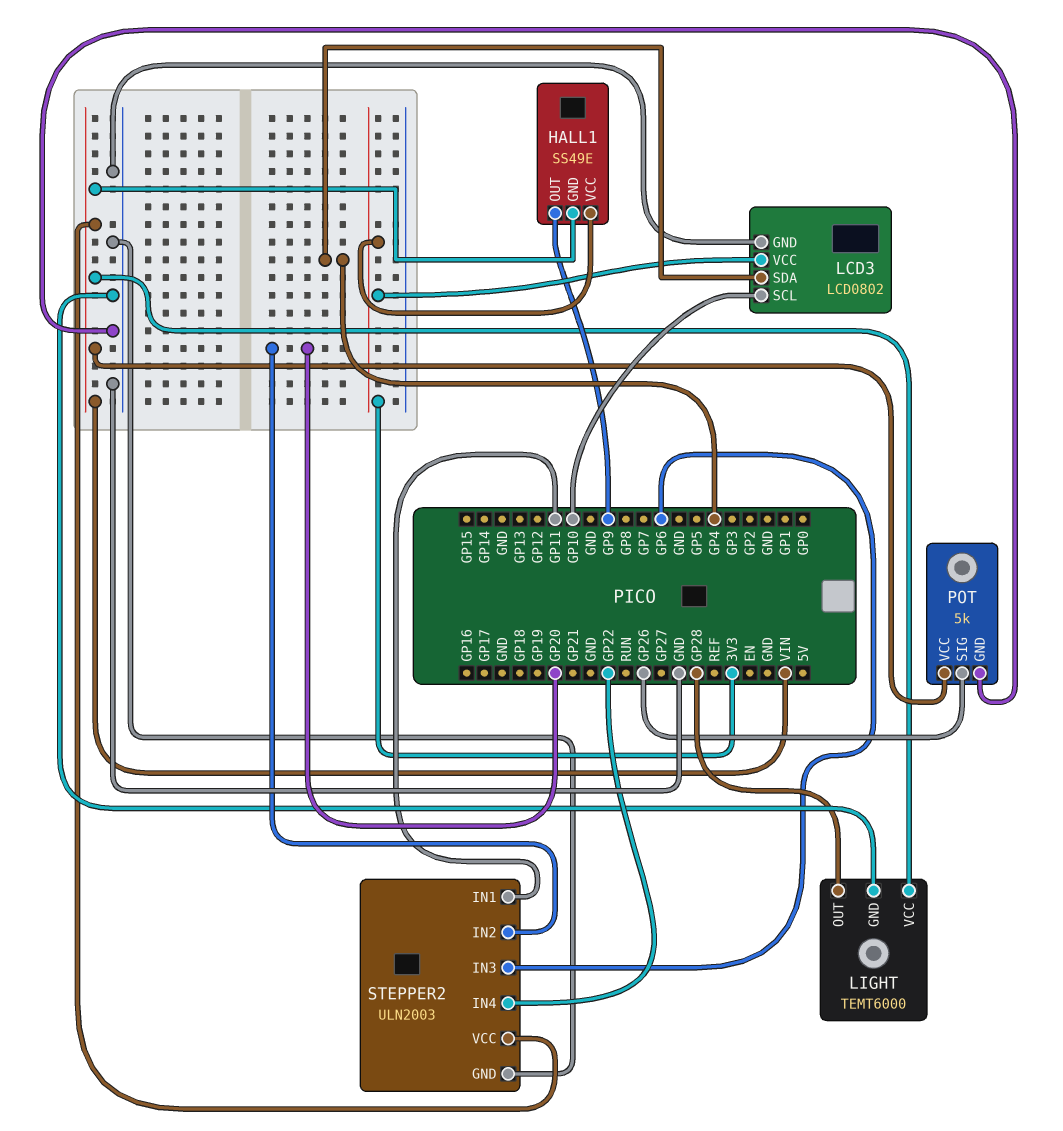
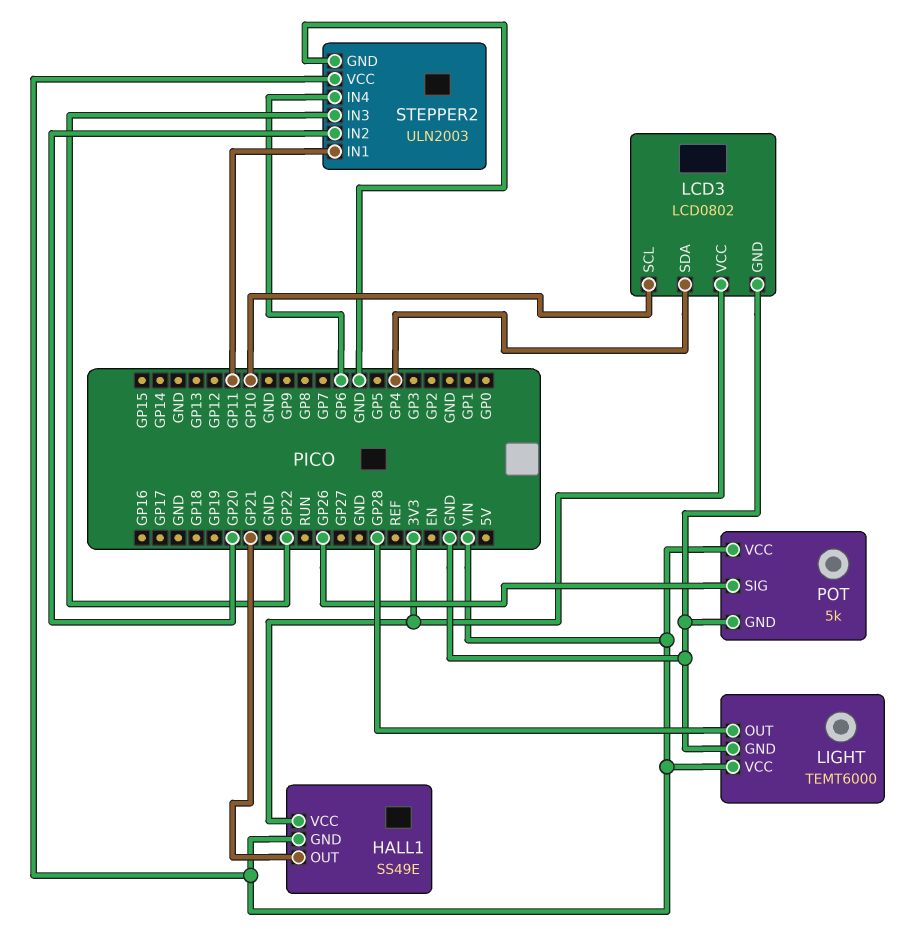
HALL1 pin OUT: GP9 -> GP21
STEPPER2 pin IN3: GP6 -> GP22
STEPPER2 pin IN4: GP22 -> GP6

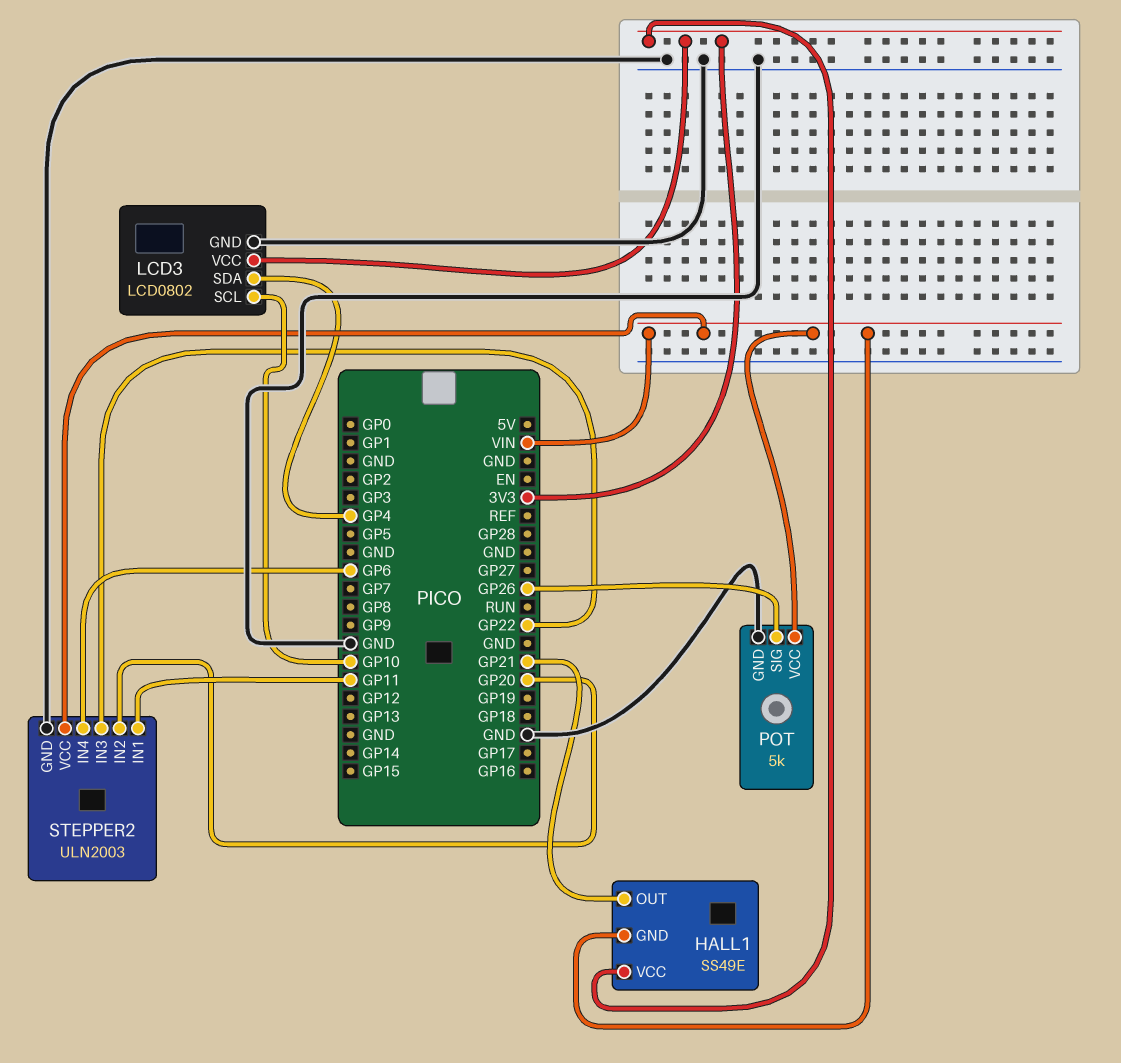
LIGHT: TEMT6000 -> none
LIGHT pin GND: GND -> none
LIGHT pin OUT: GP28 -> none
LIGHT pin VCC: VIN -> none

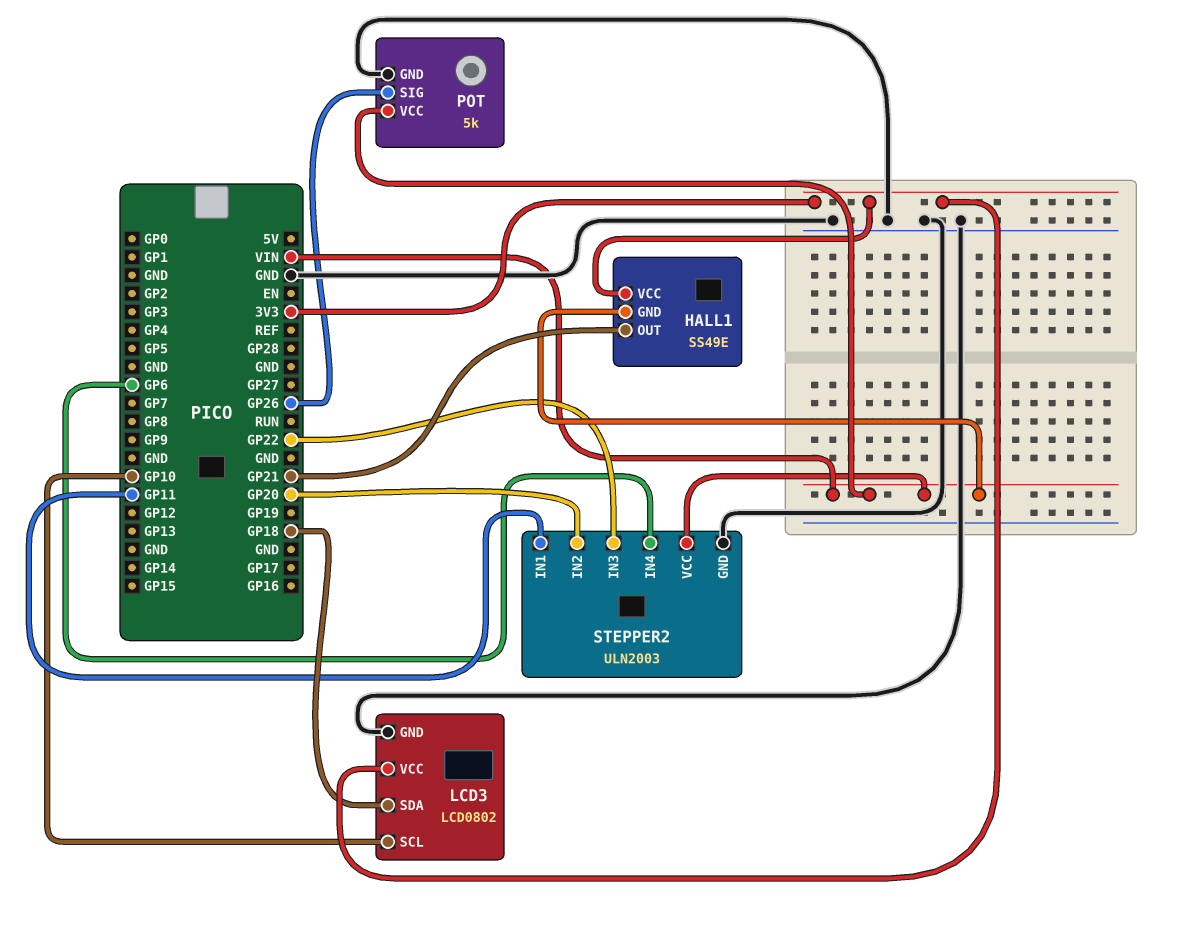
LCD3 pin SDA: GP4 -> GP18

